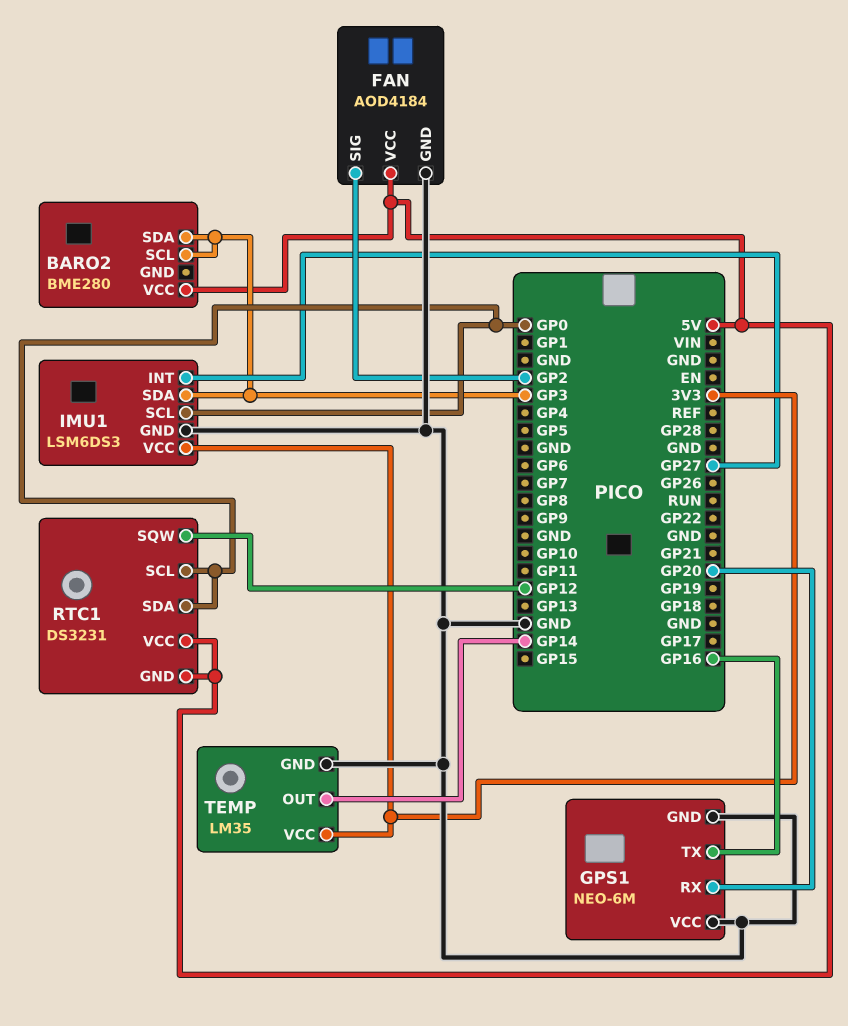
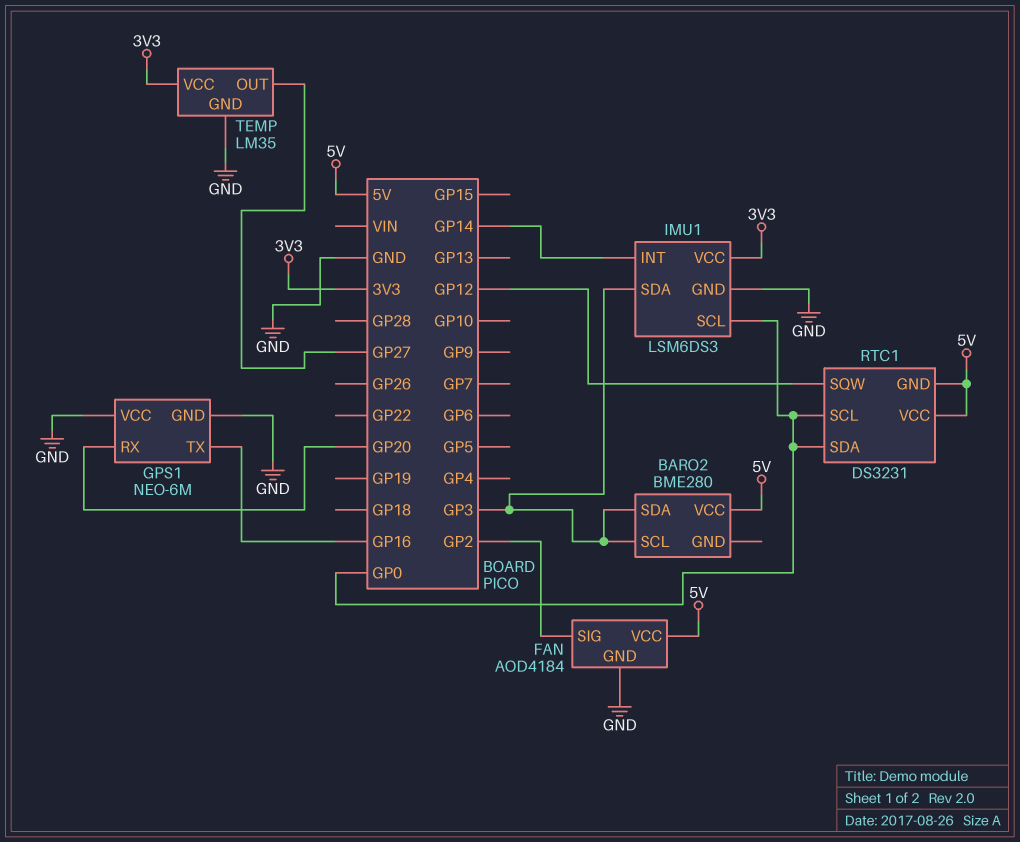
IMU1 pin INT: GP27 -> GP14
TEMP pin OUT: GP14 -> GP27

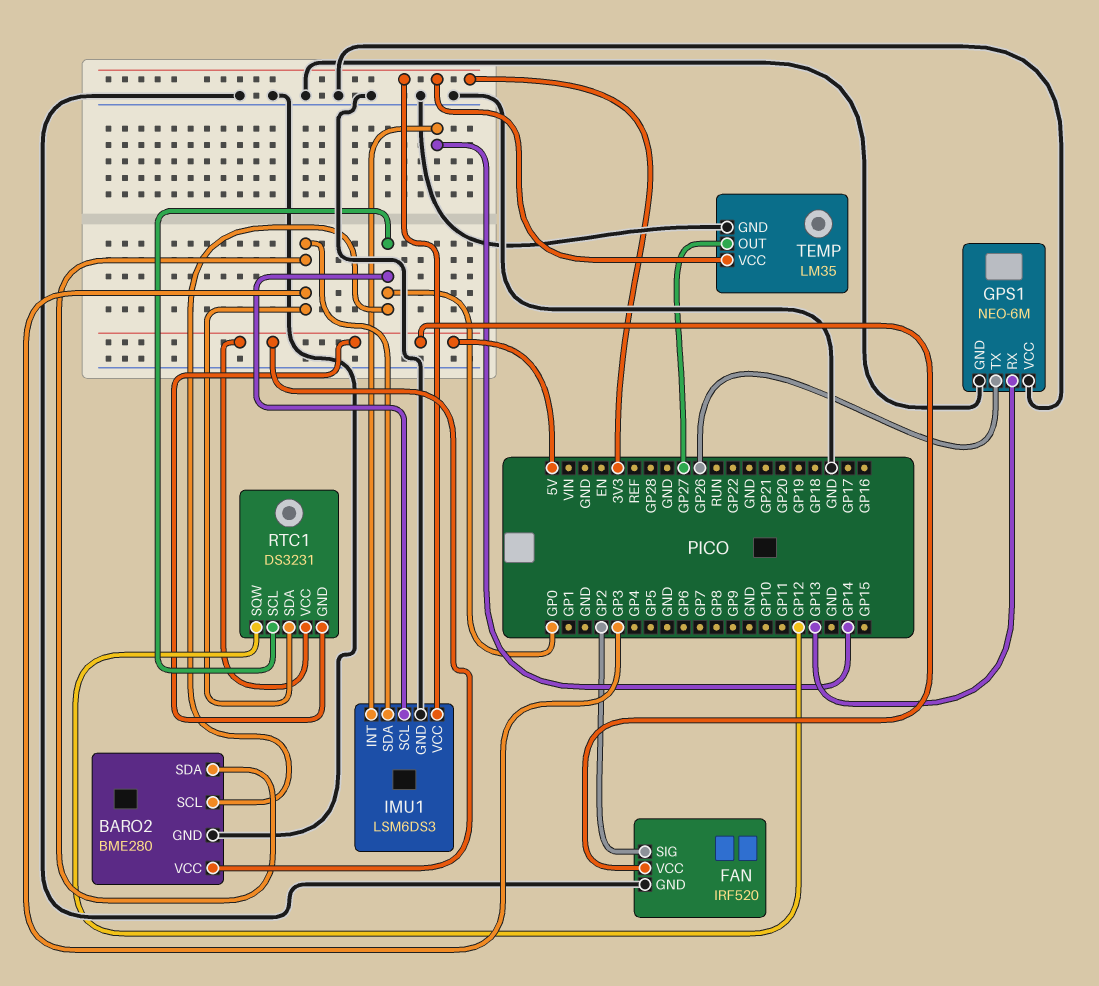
BARO2 pin GND: none -> GND
BARO2 pin SCL: GP3 -> GP0
FAN: AOD4184 -> IRF520
GPS1 pin RX: GP20 -> GP13
GPS1 pin TX: GP16 -> GP26
RTC1 pin SDA: GP0 -> GP3

